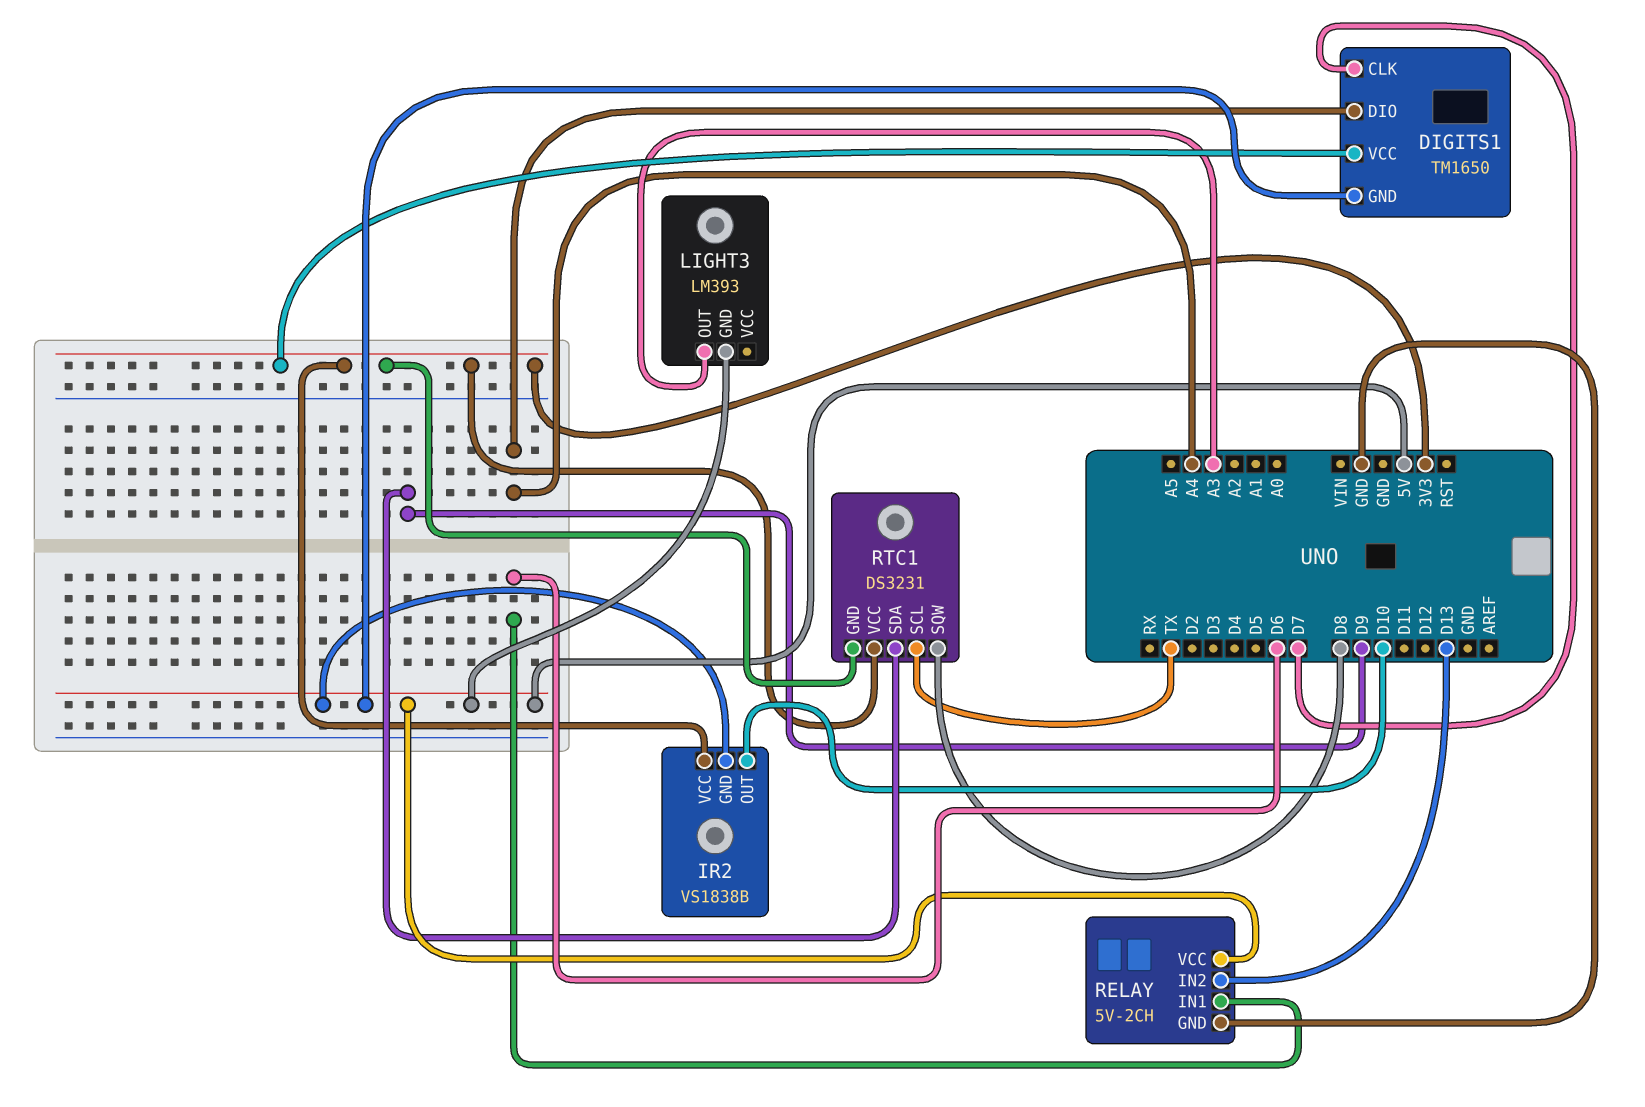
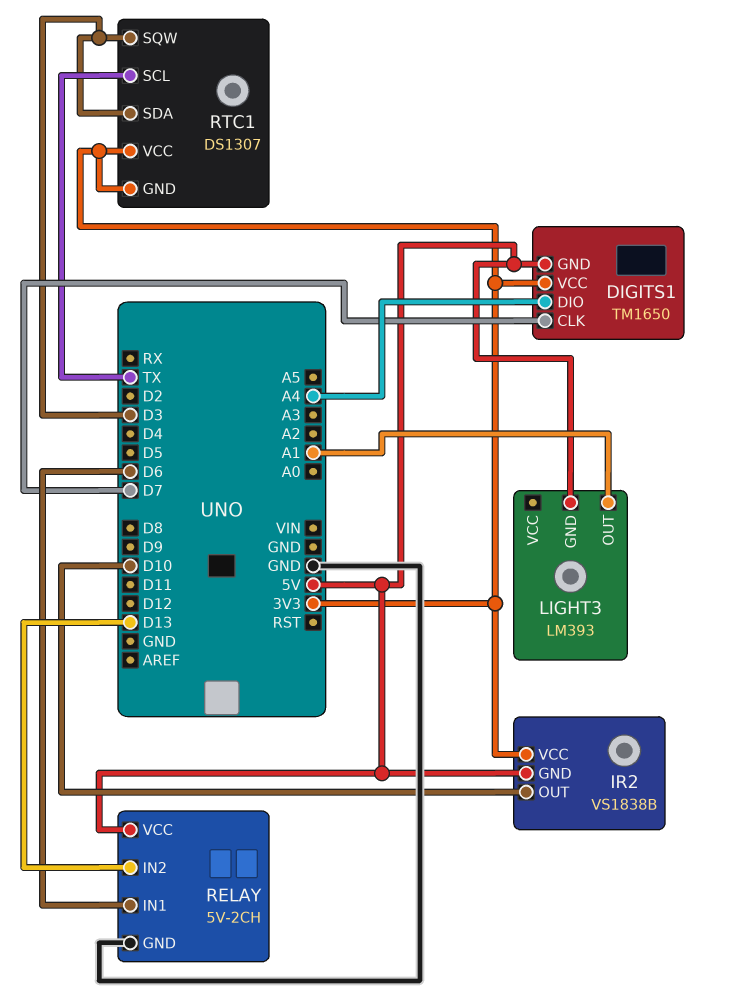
LIGHT3 pin OUT: A3 -> A1
RTC1: DS3231 -> DS1307
RTC1 pin SDA: D9 -> D3
RTC1 pin SQW: D8 -> D3

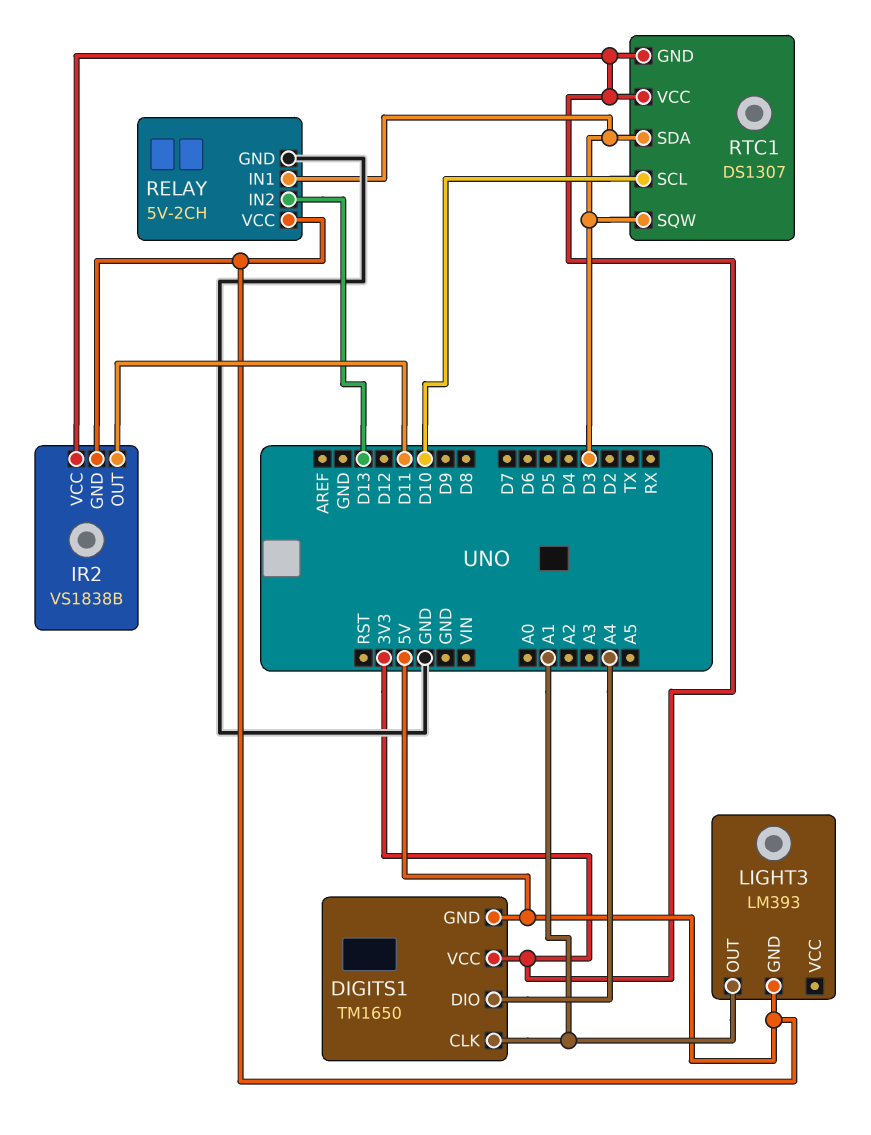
DIGITS1 pin CLK: D7 -> A1
IR2 pin OUT: D10 -> D11
RELAY pin IN1: D6 -> D3
RTC1 pin SCL: TX -> D10

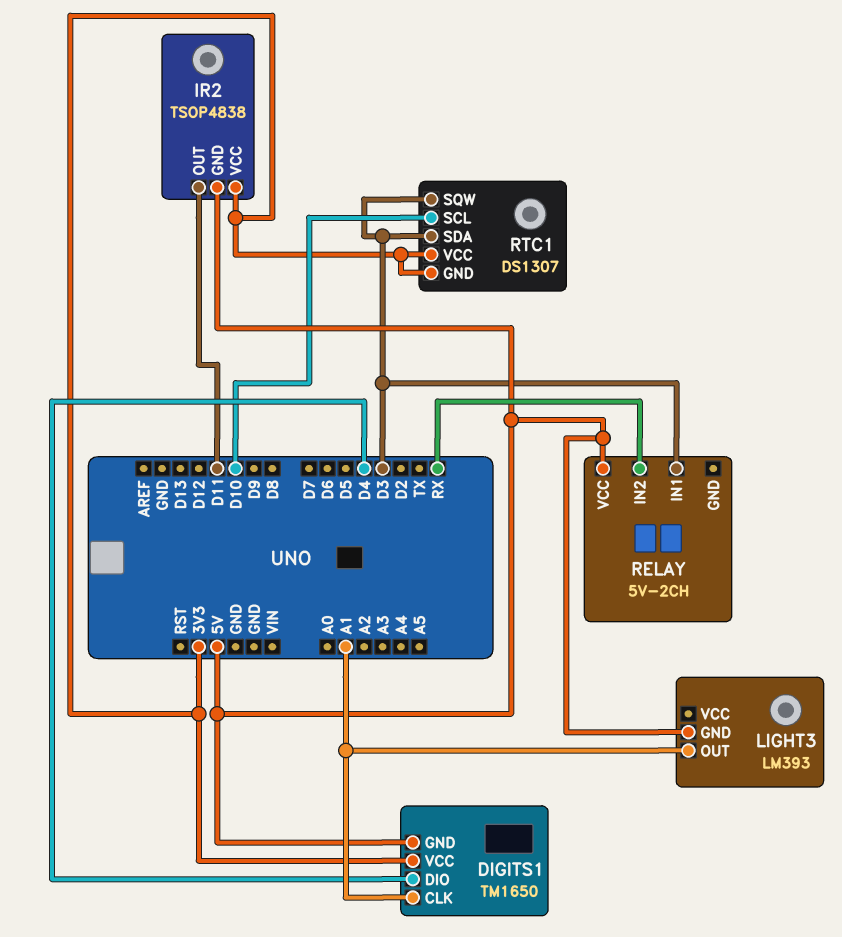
DIGITS1 pin DIO: A4 -> D4
IR2: VS1838B -> TSOP4838
RELAY pin GND: GND -> none
RELAY pin IN2: D13 -> RX

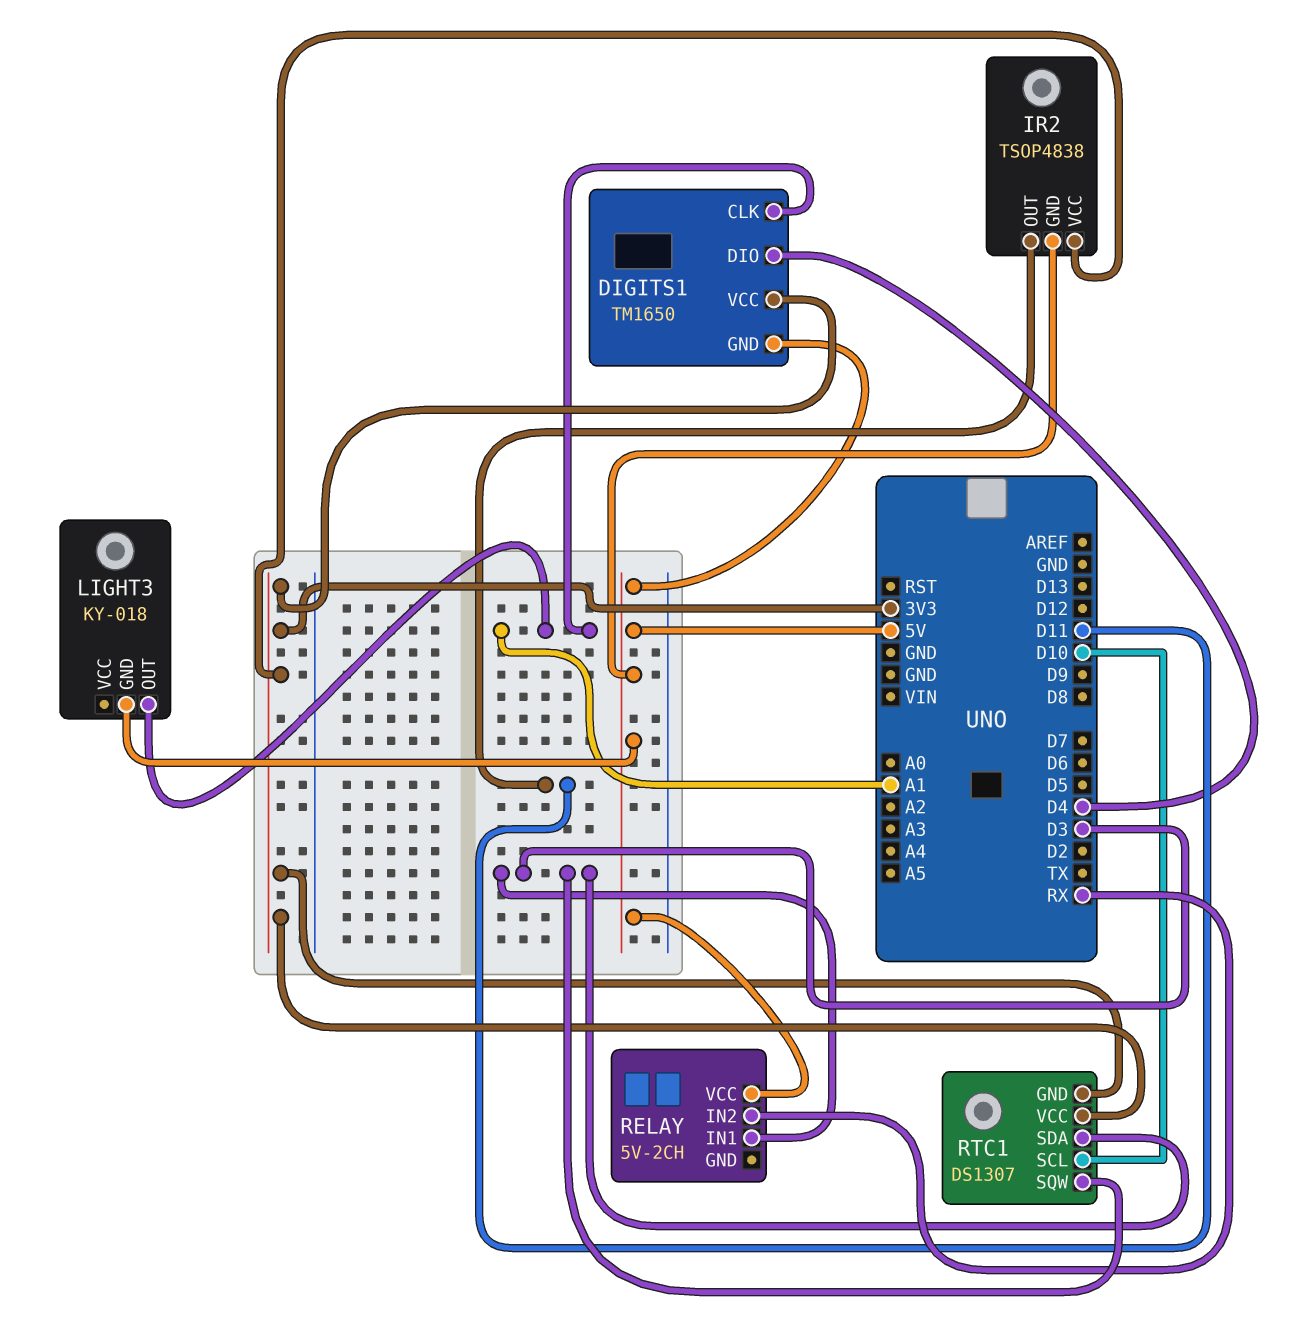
LIGHT3: LM393 -> KY-018

